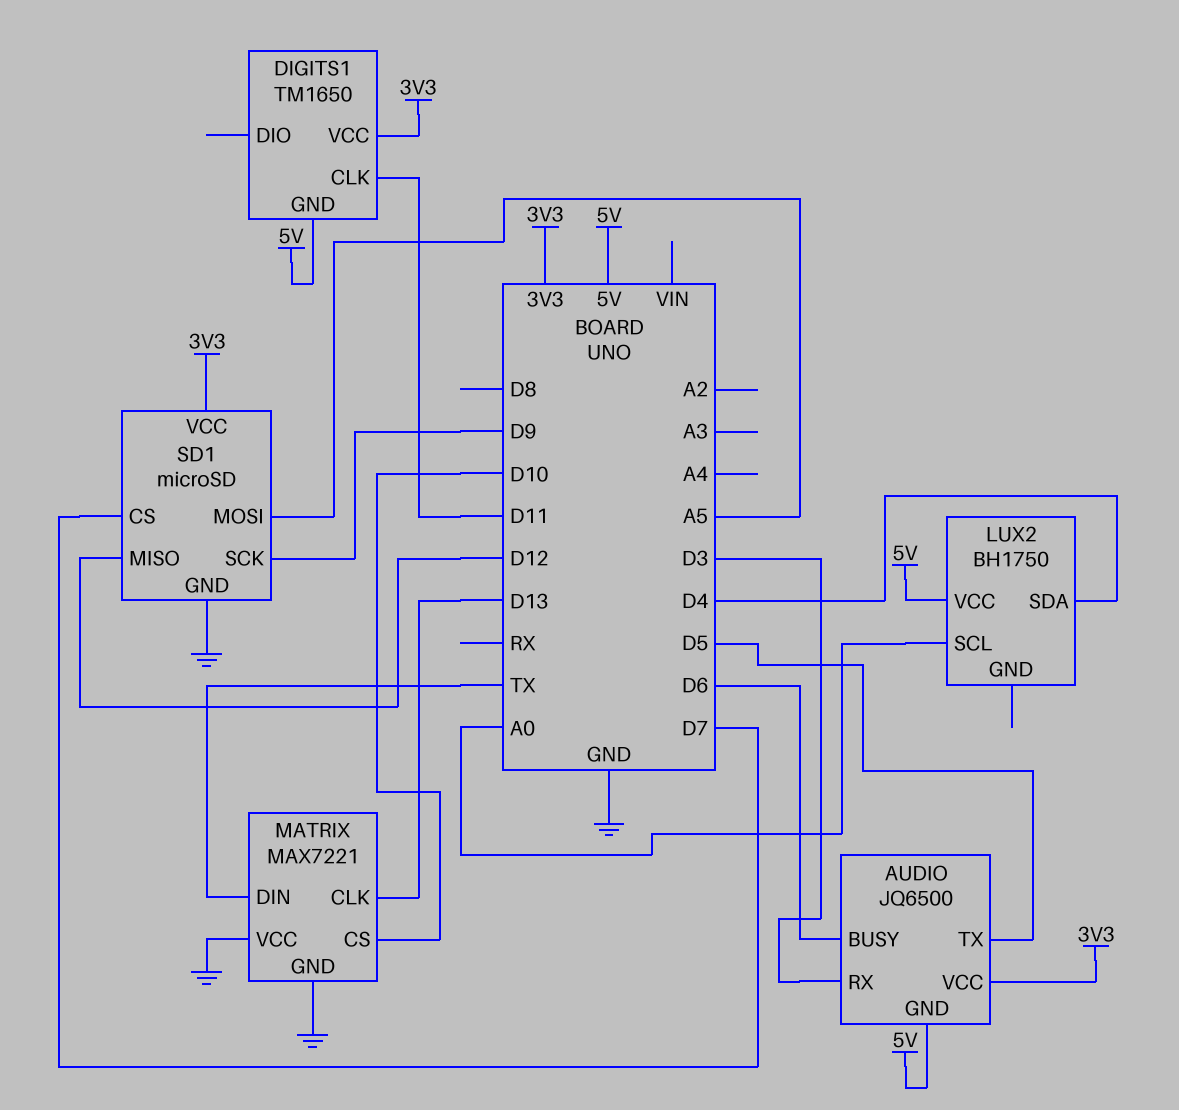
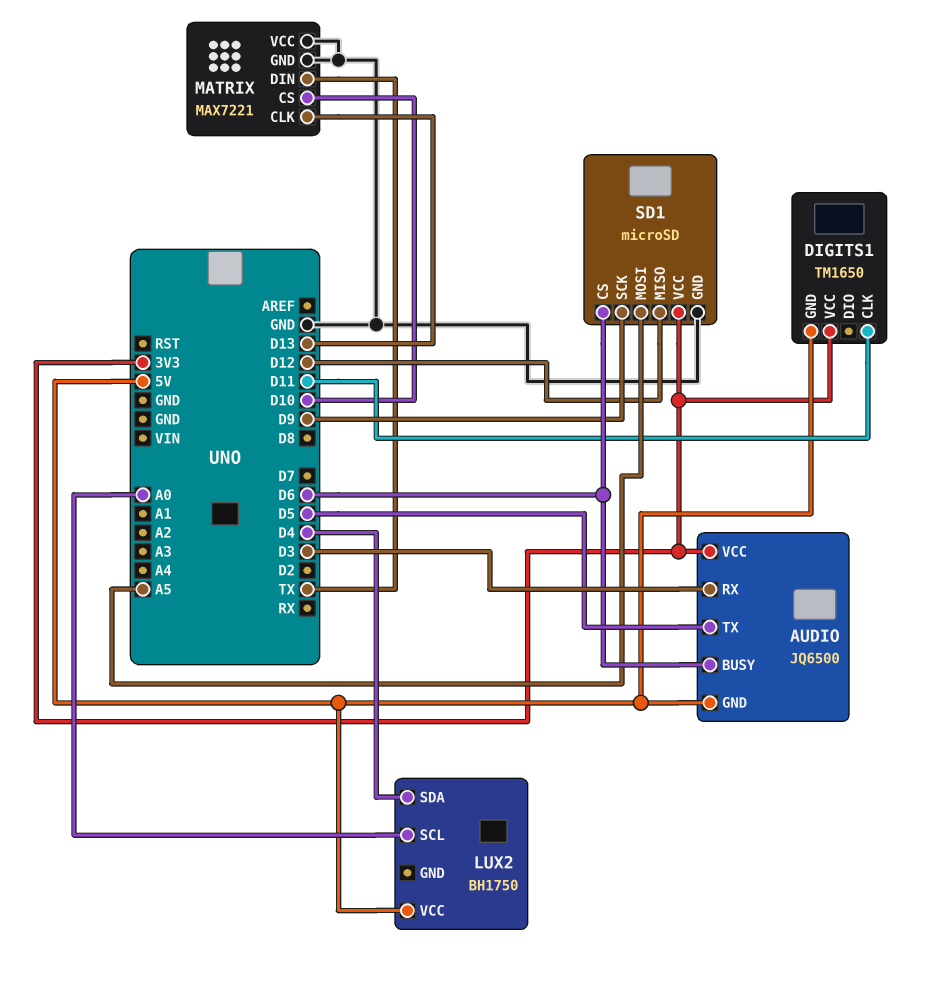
SD1 pin CS: D7 -> D6

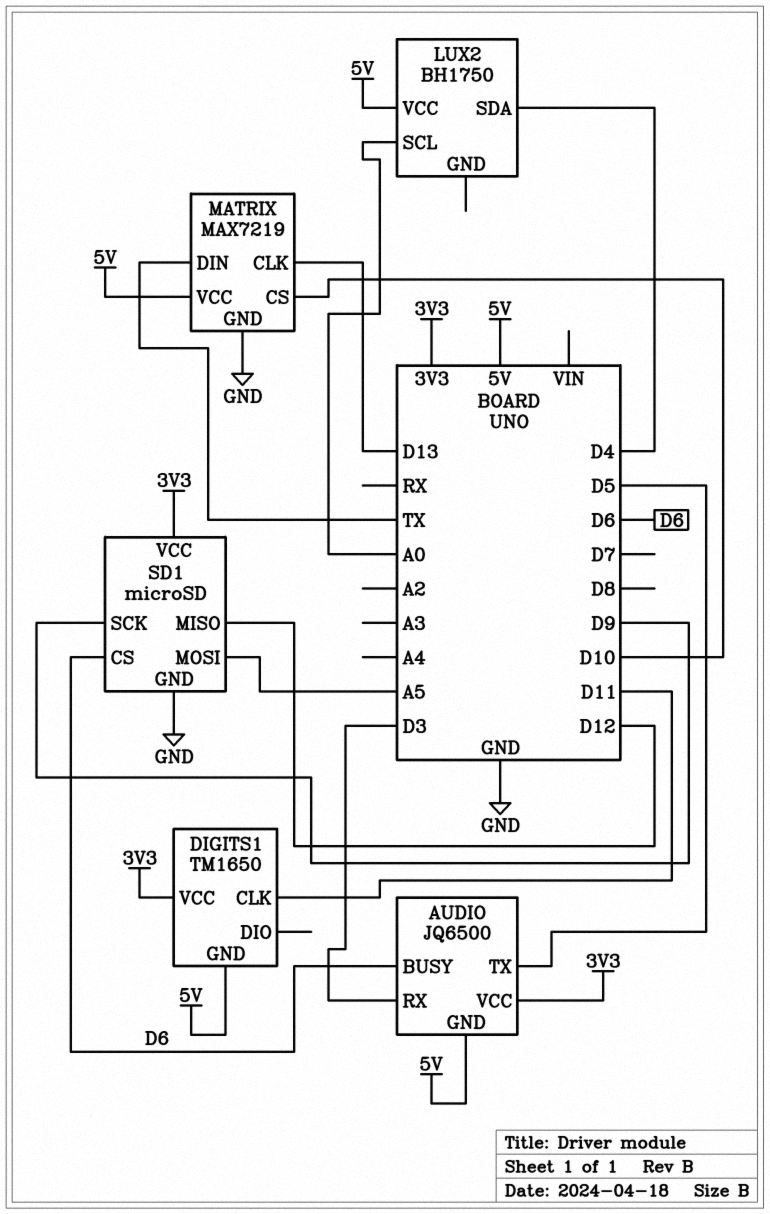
MATRIX: MAX7221 -> MAX7219
MATRIX pin VCC: GND -> 5V

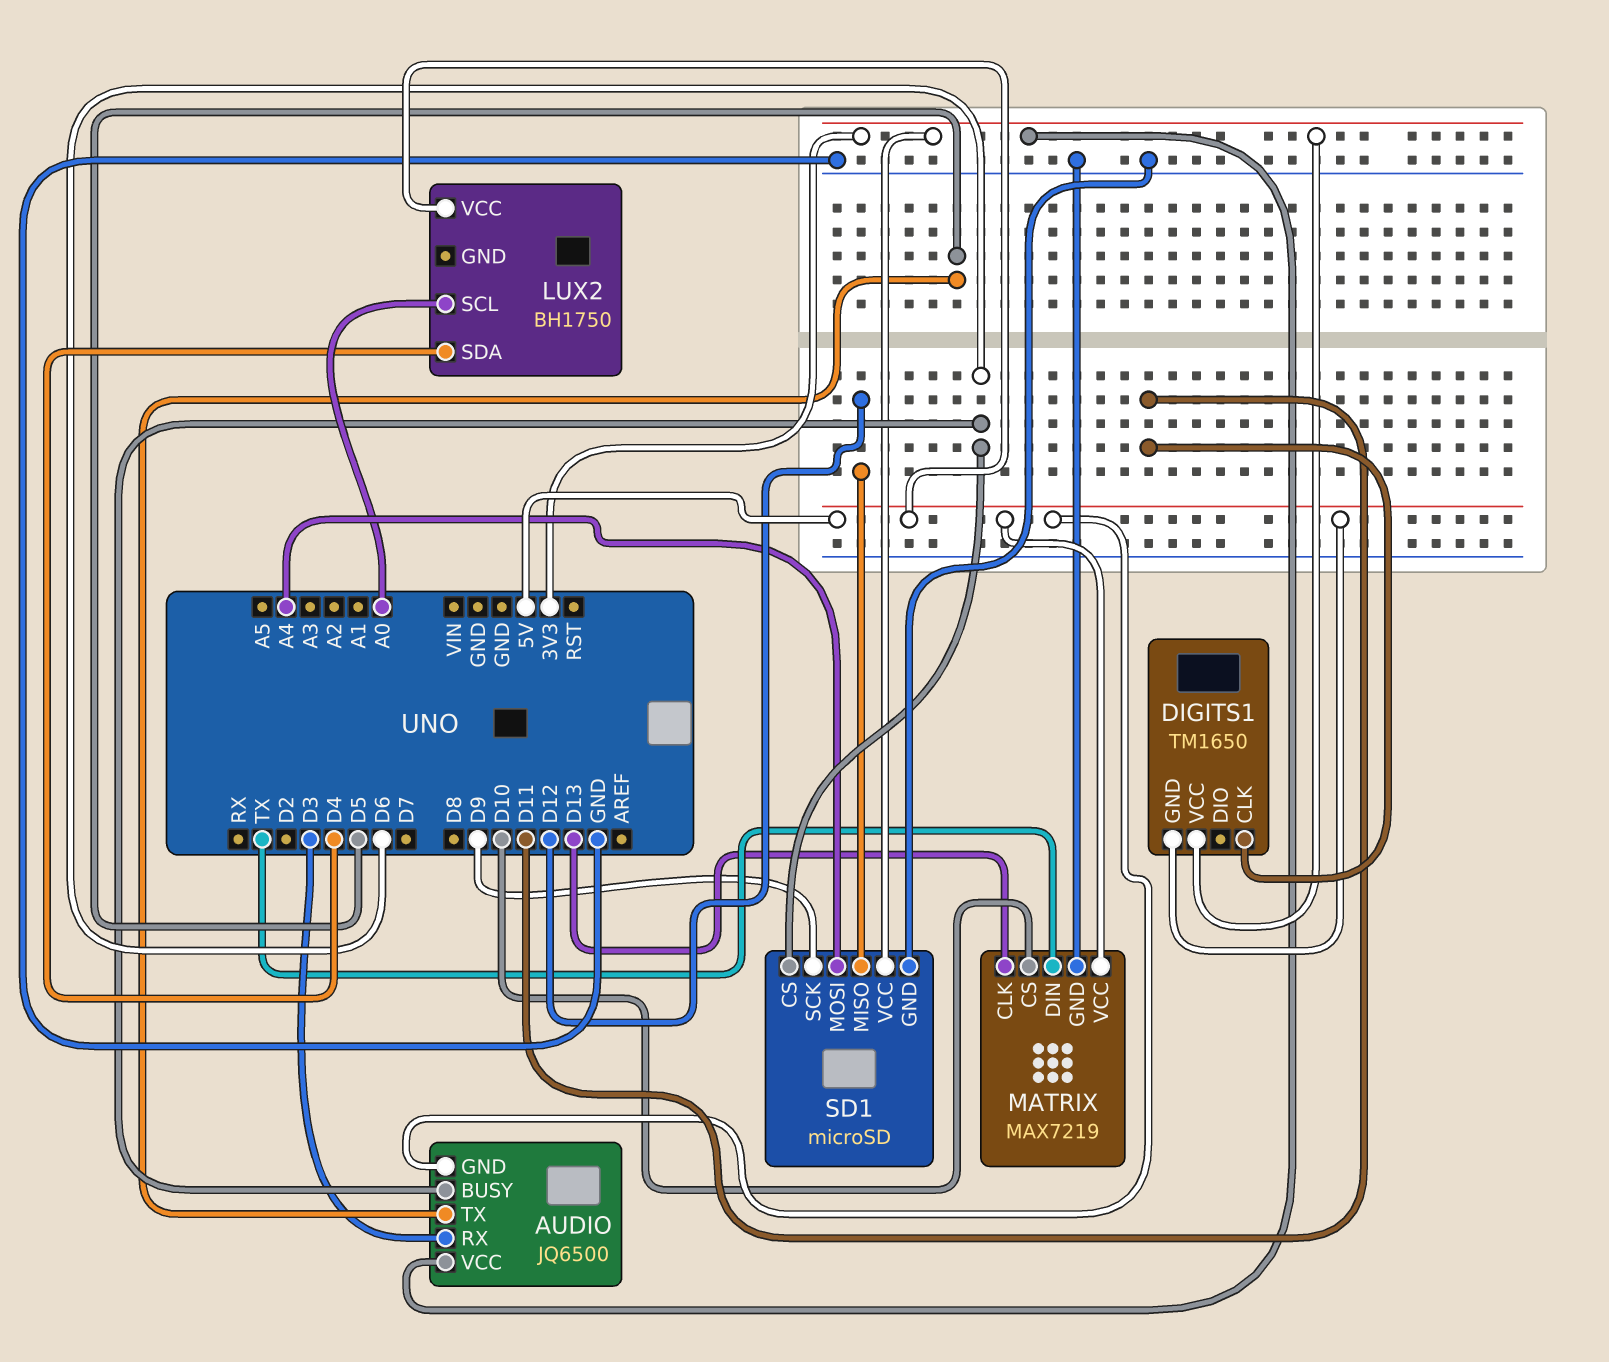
SD1 pin MOSI: A5 -> A4

